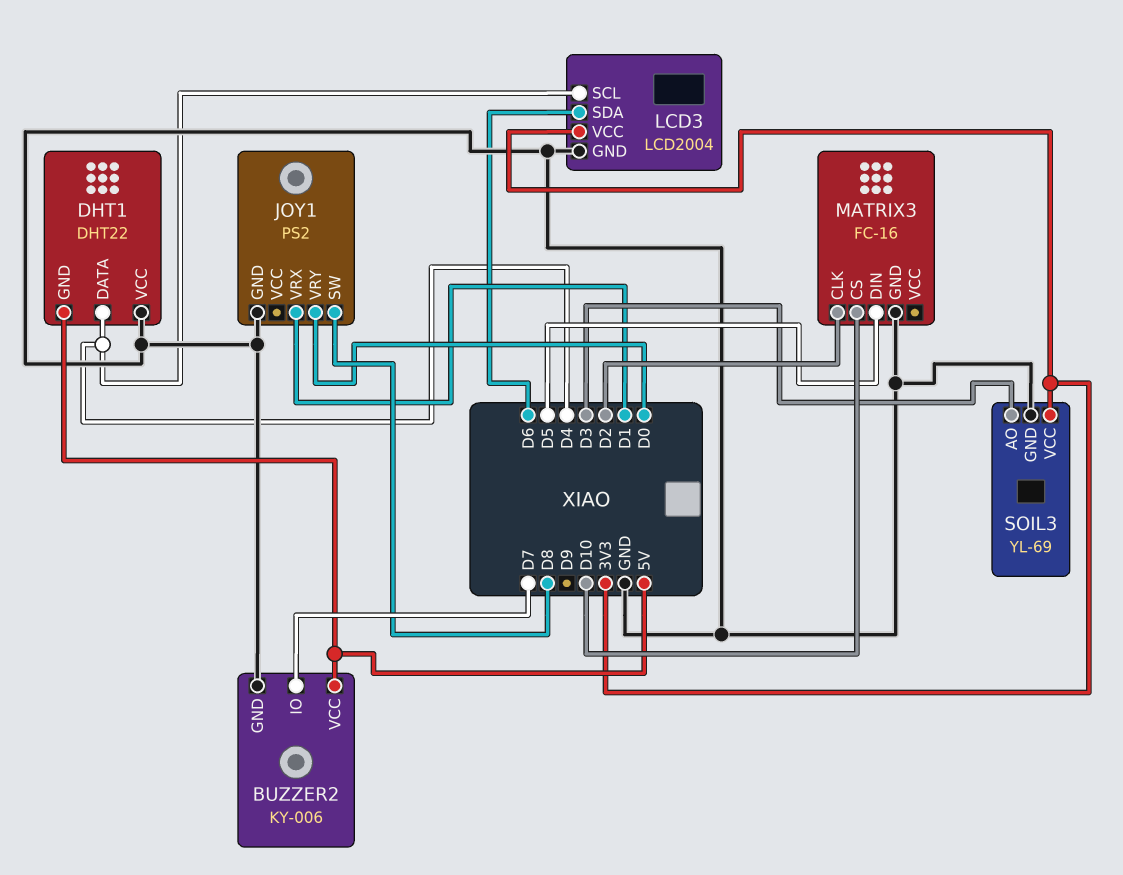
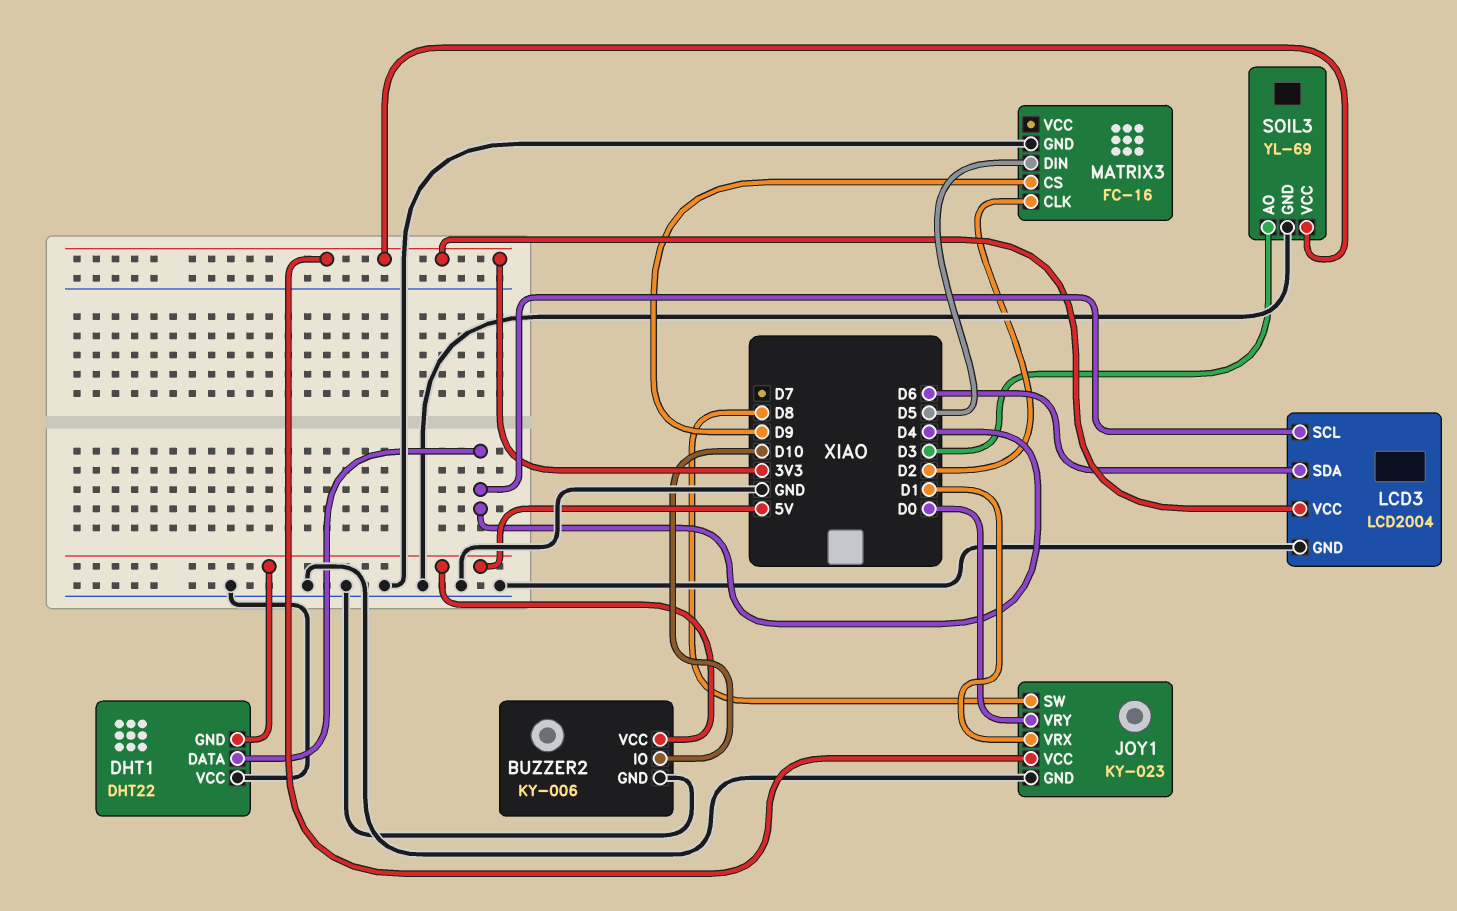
BUZZER2 pin IO: D7 -> D10
JOY1: PS2 -> KY-023
JOY1 pin VCC: none -> 3V3
MATRIX3 pin CS: D10 -> D9

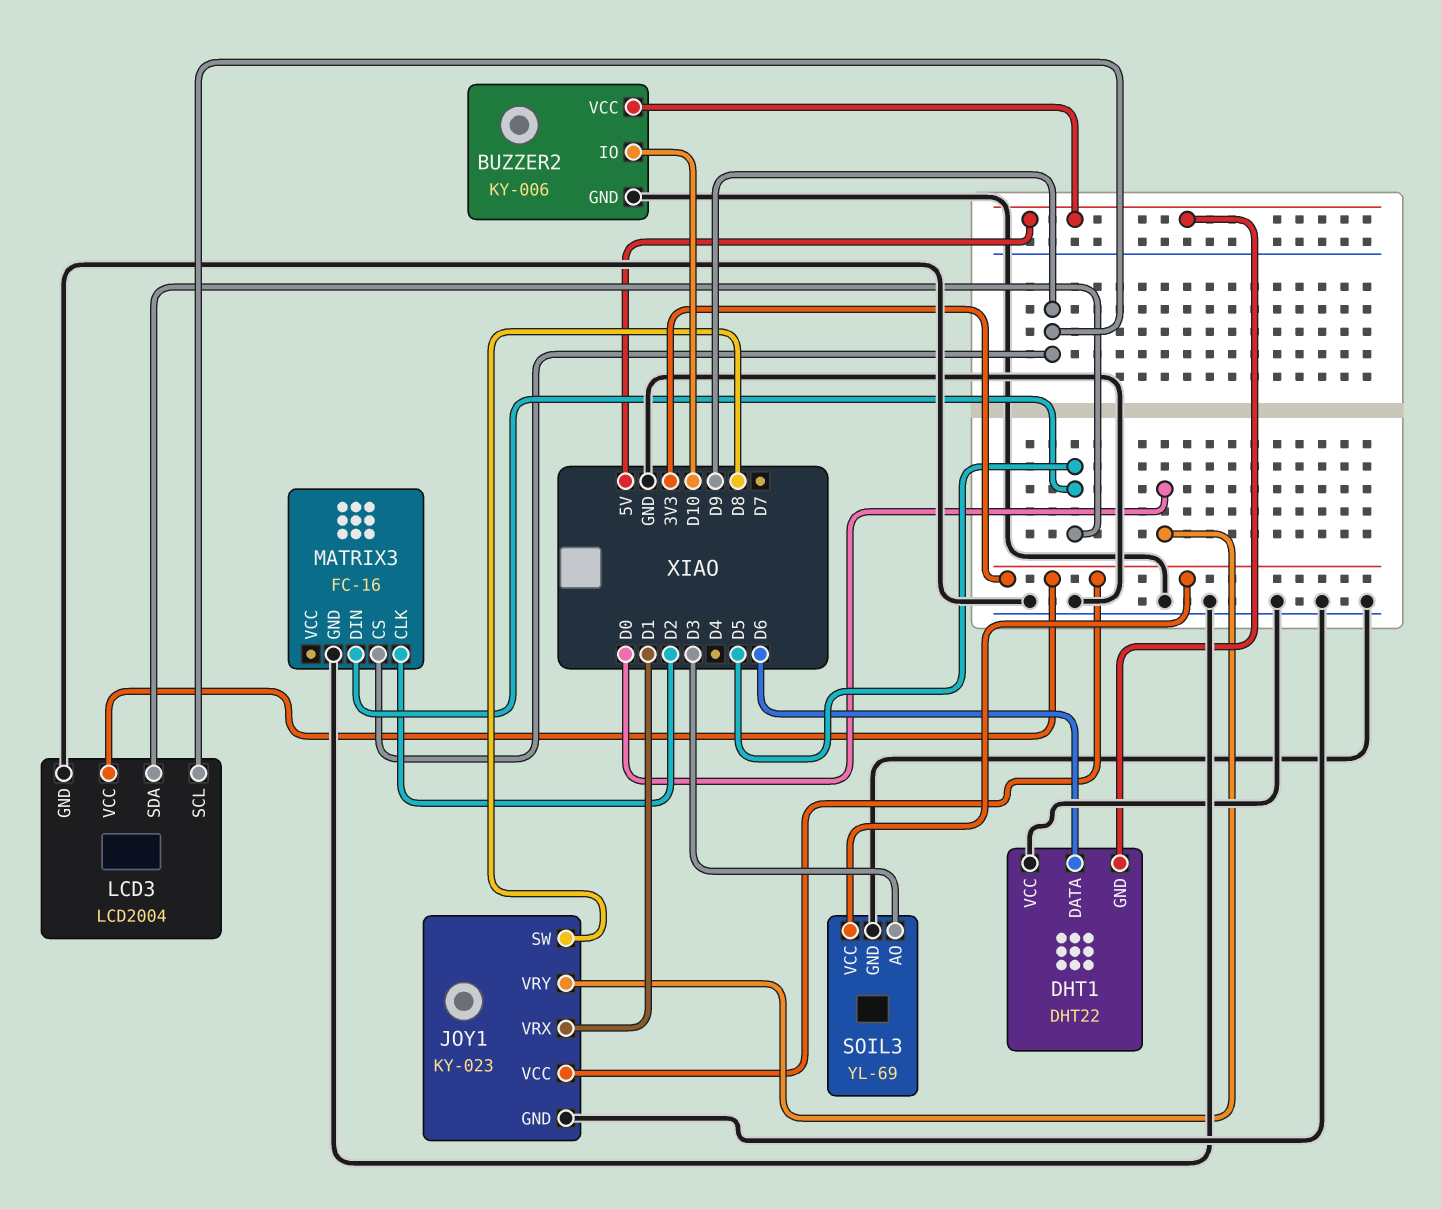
DHT1 pin DATA: D4 -> D6
LCD3 pin SCL: D4 -> D9
LCD3 pin SDA: D6 -> D5

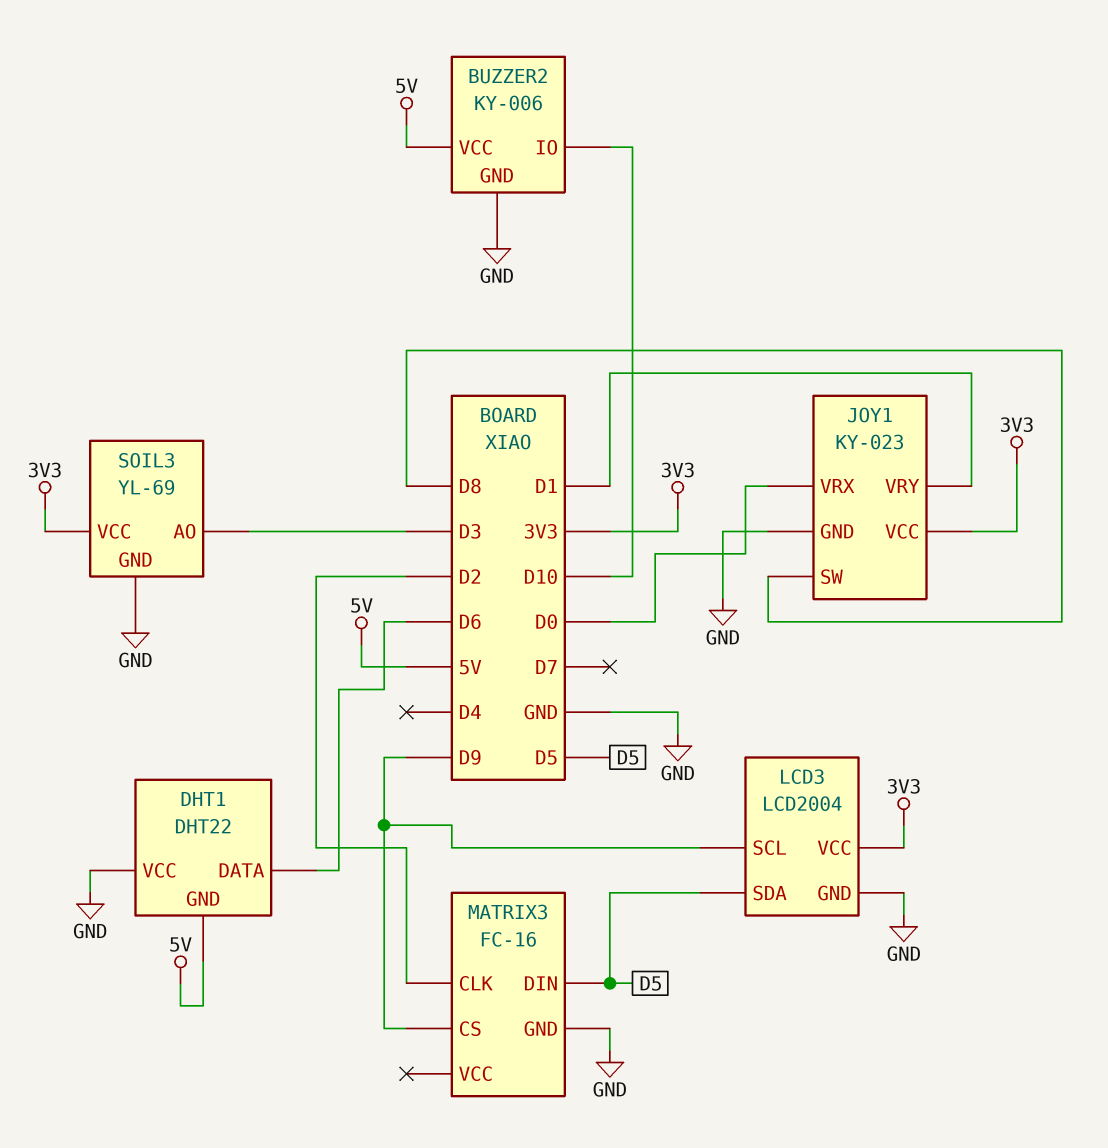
JOY1 pin VRX: D1 -> D0
JOY1 pin VRY: D0 -> D1

